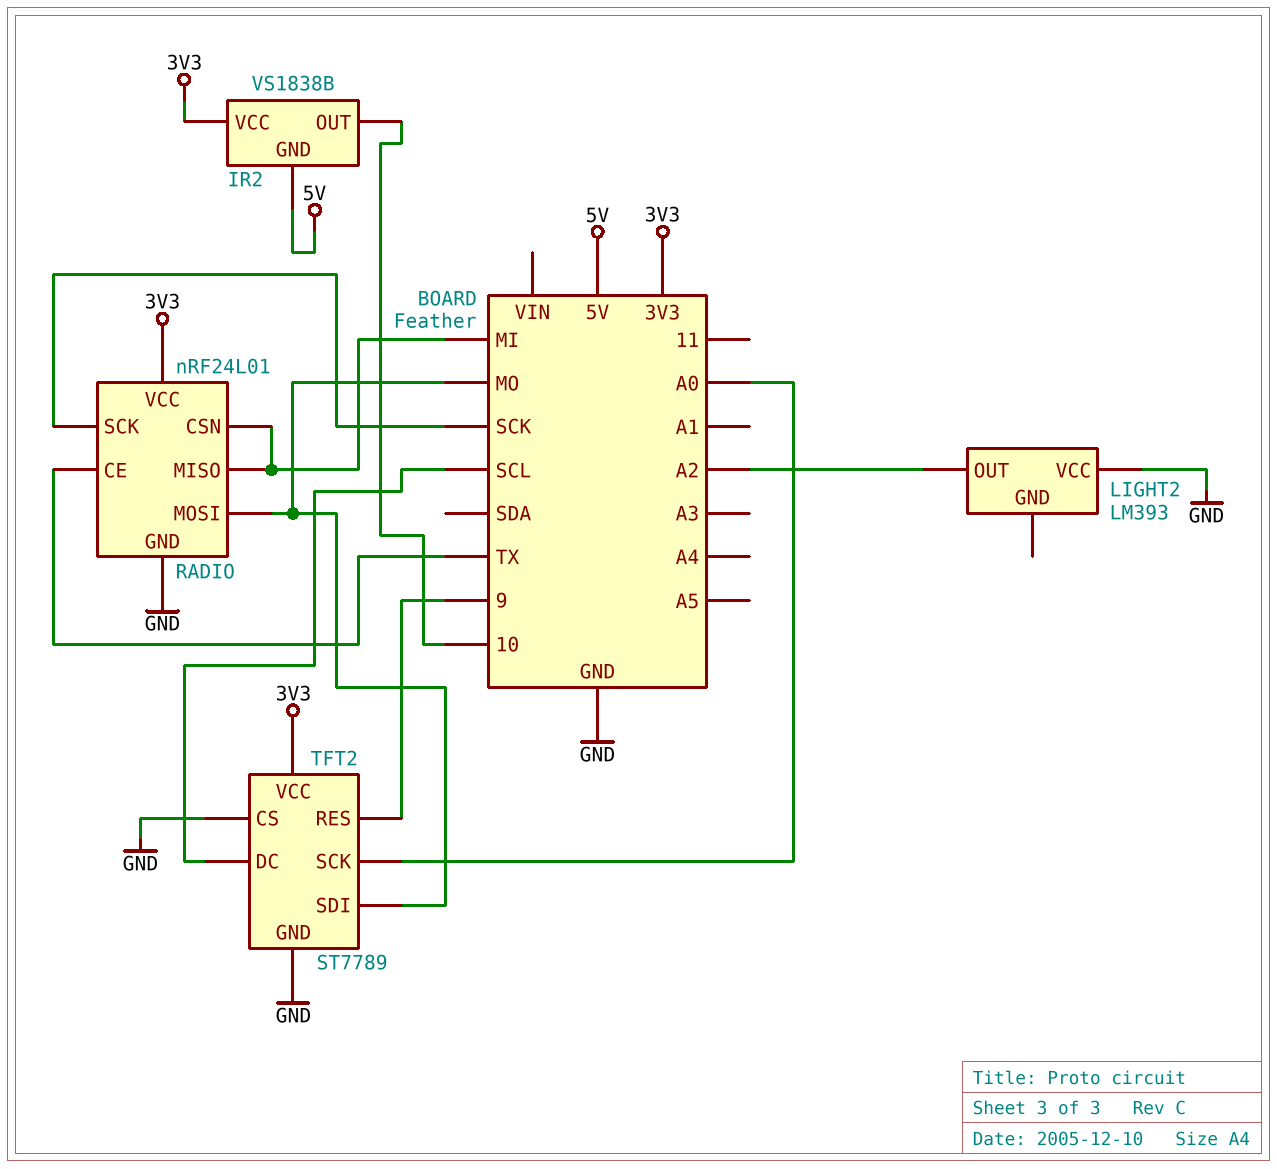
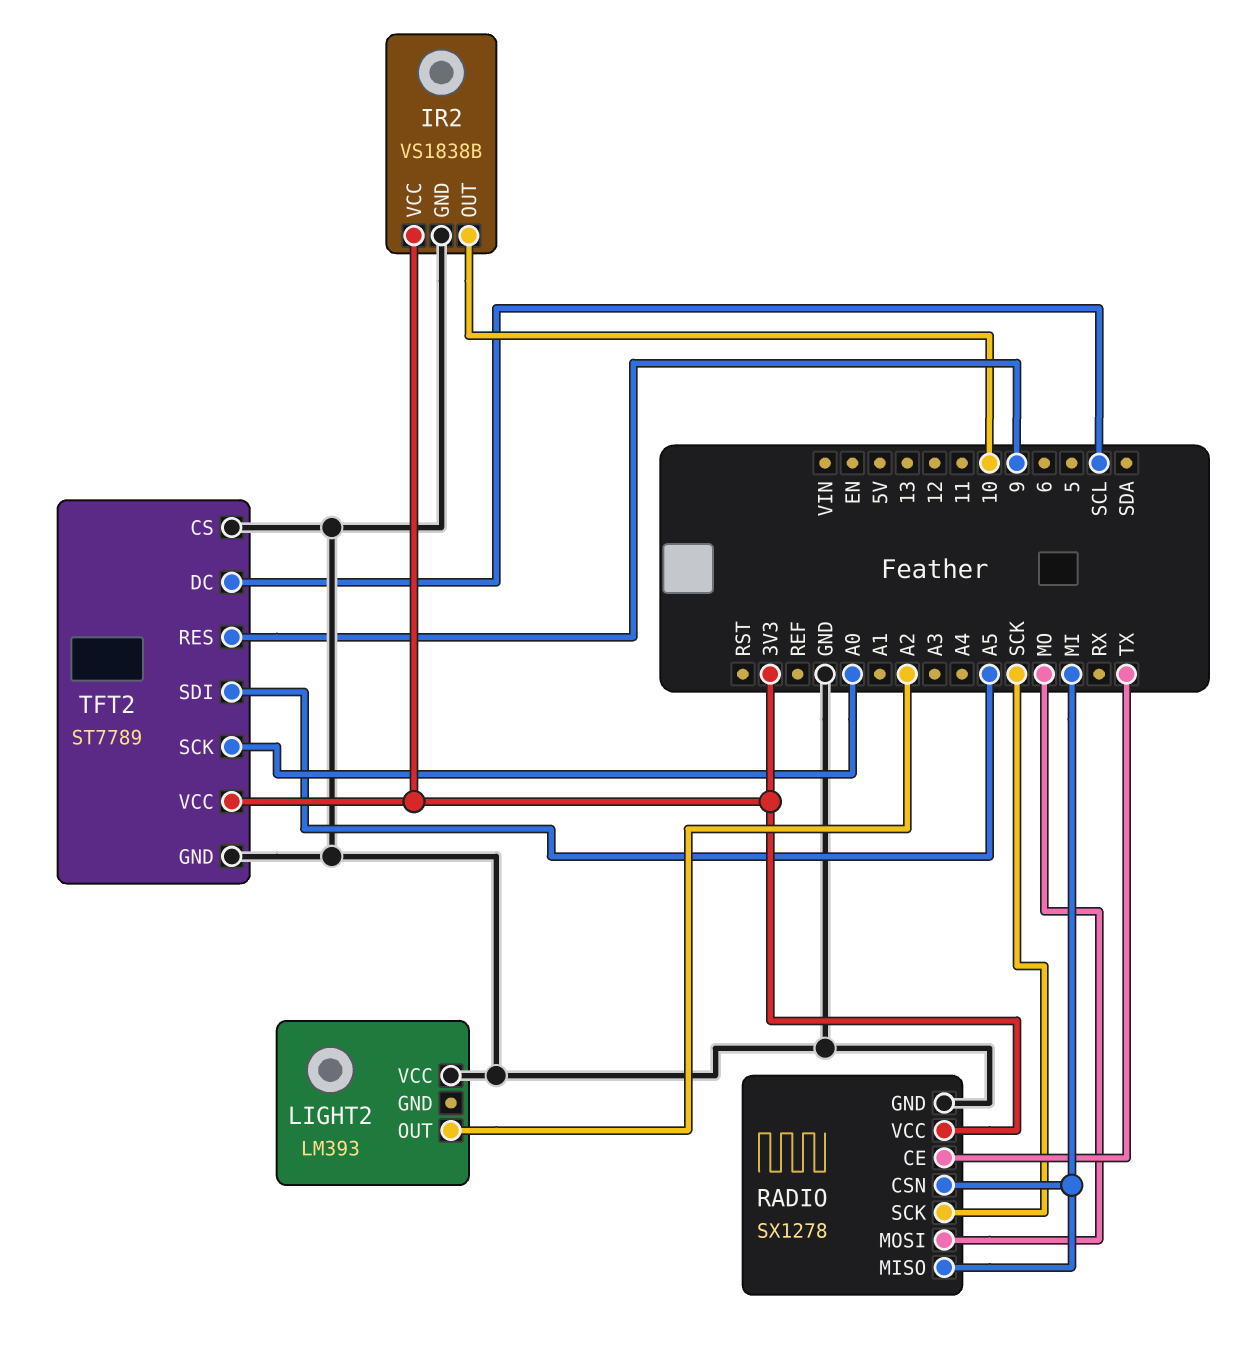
IR2 pin GND: 5V -> GND
RADIO: nRF24L01 -> SX1278
TFT2 pin SDI: MO -> A5

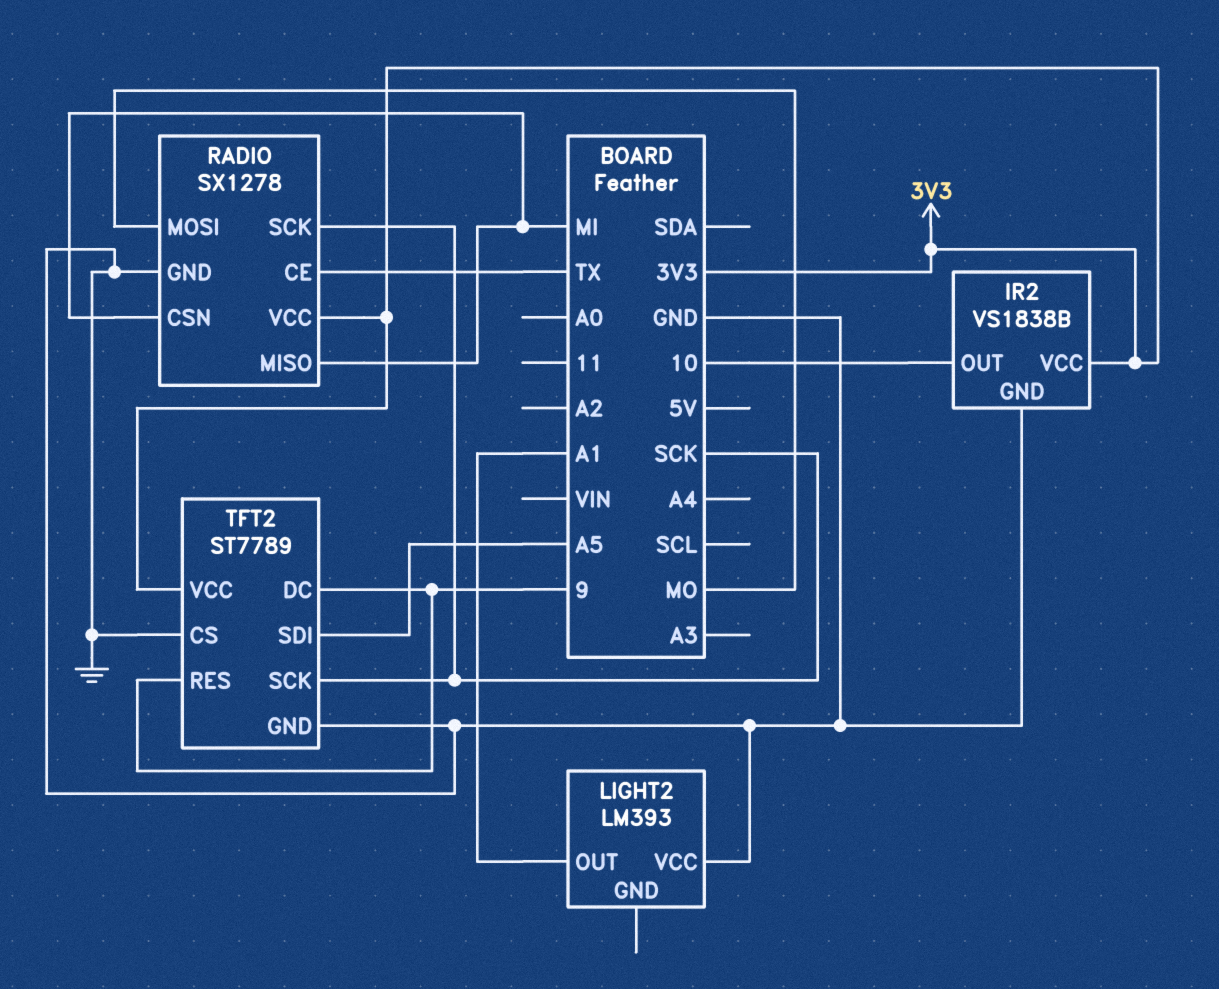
LIGHT2 pin OUT: A2 -> A1
TFT2 pin DC: SCL -> 9
TFT2 pin SCK: A0 -> SCK

